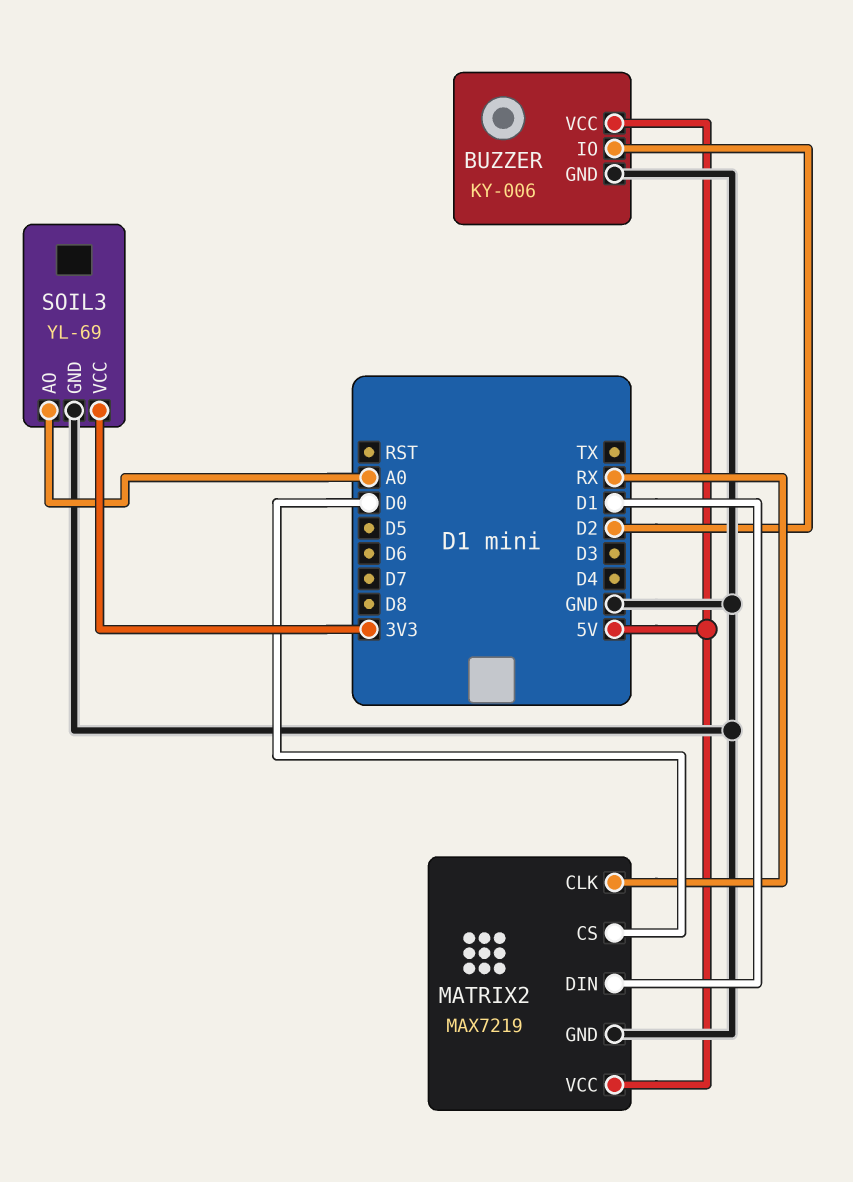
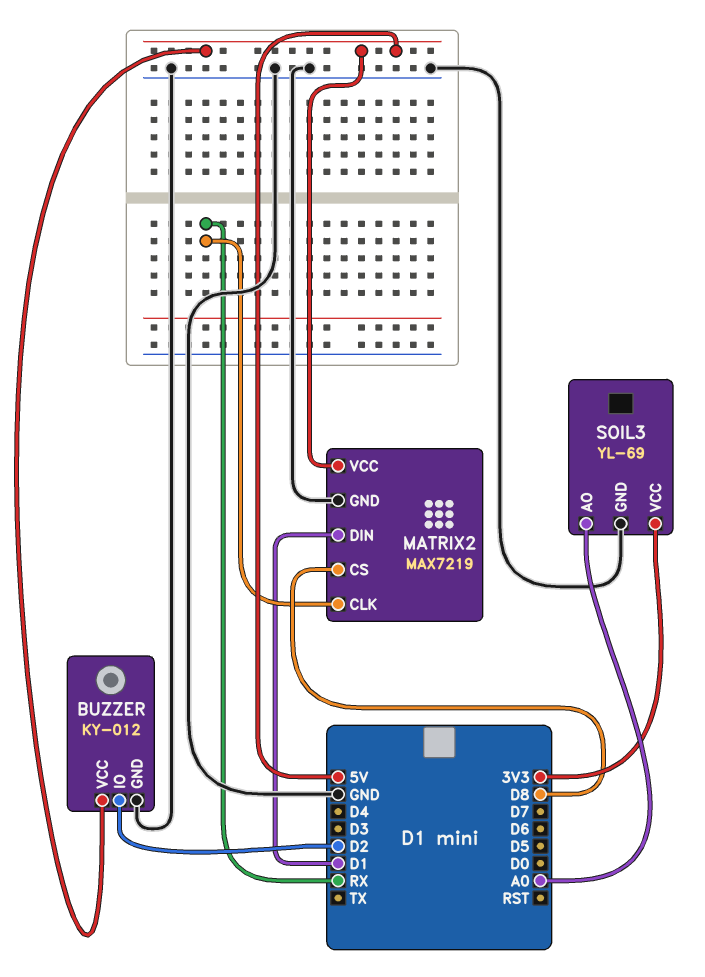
BUZZER: KY-006 -> KY-012
MATRIX2 pin CS: D0 -> D8

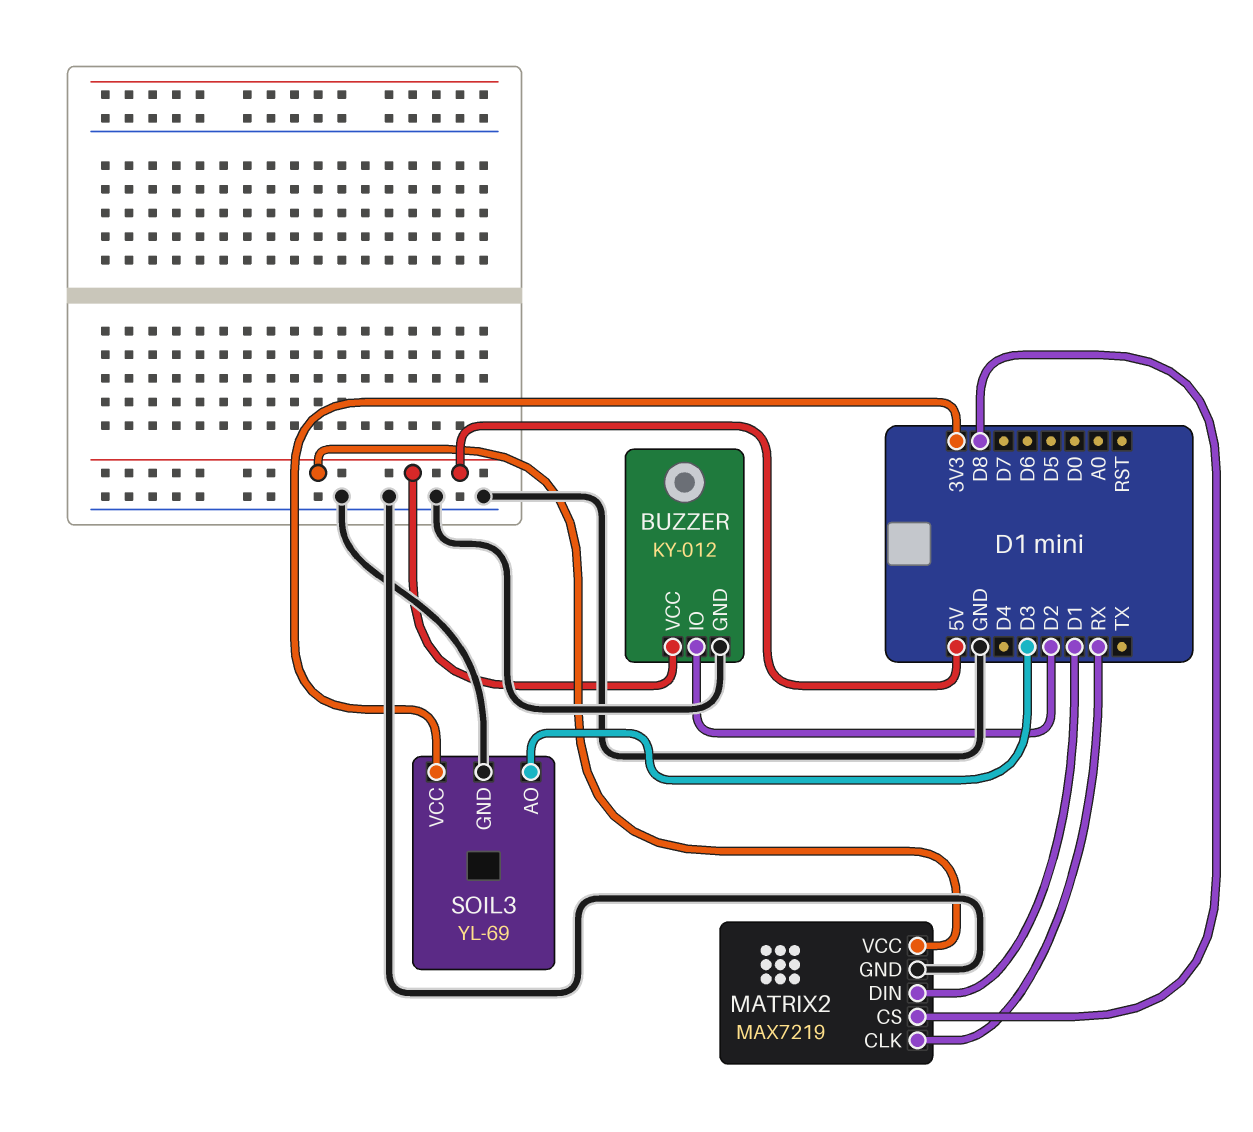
SOIL3 pin AO: A0 -> D3

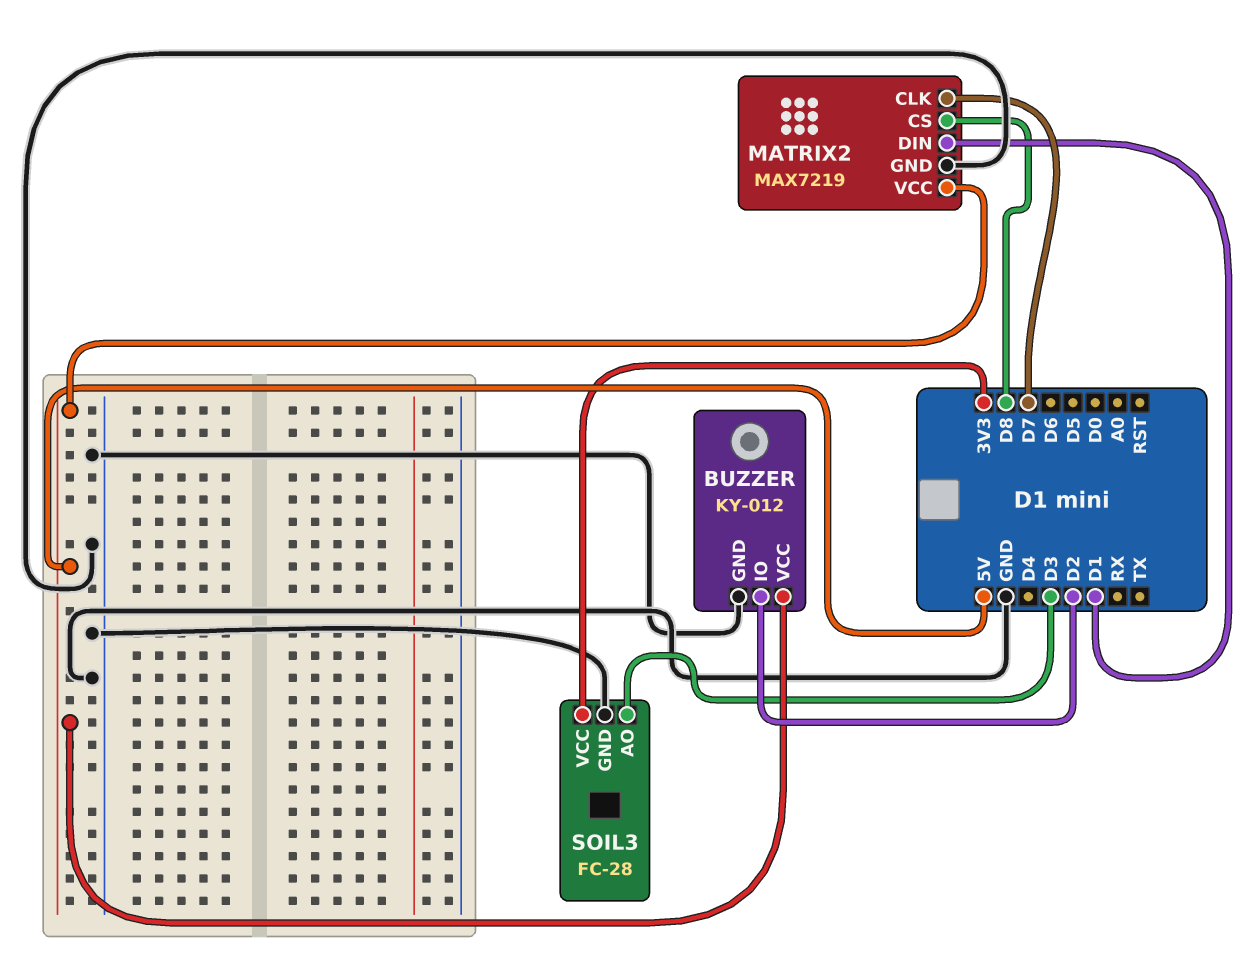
MATRIX2 pin CLK: RX -> D7
SOIL3: YL-69 -> FC-28

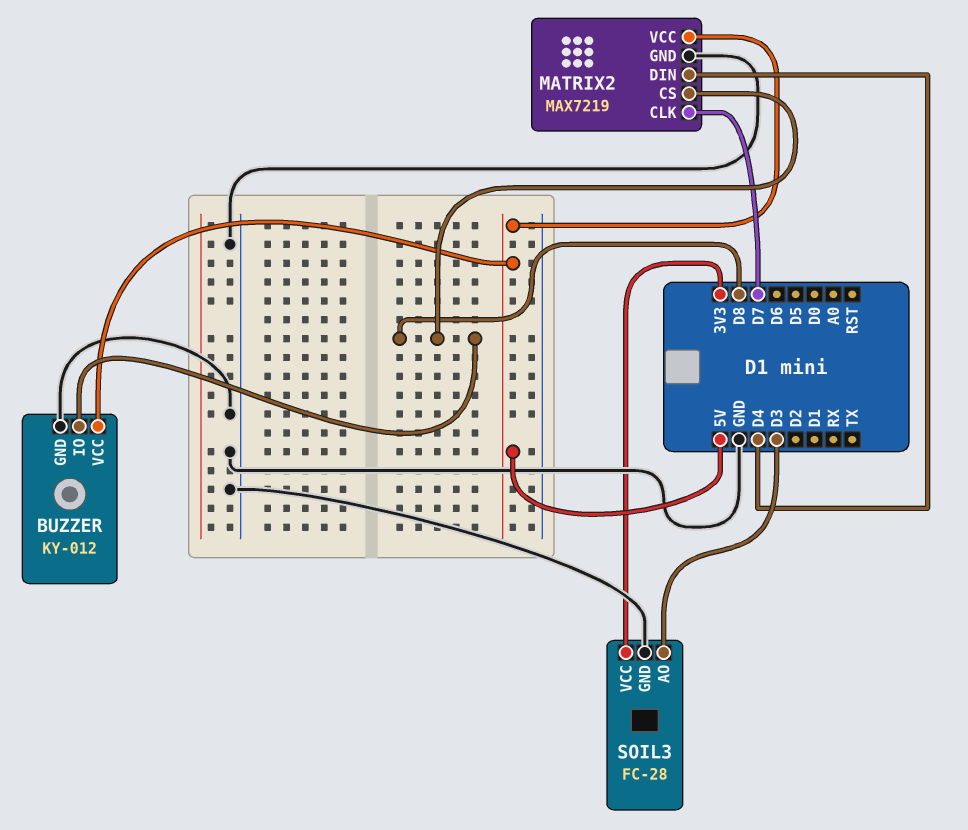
BUZZER pin IO: D2 -> D8
MATRIX2 pin DIN: D1 -> D4

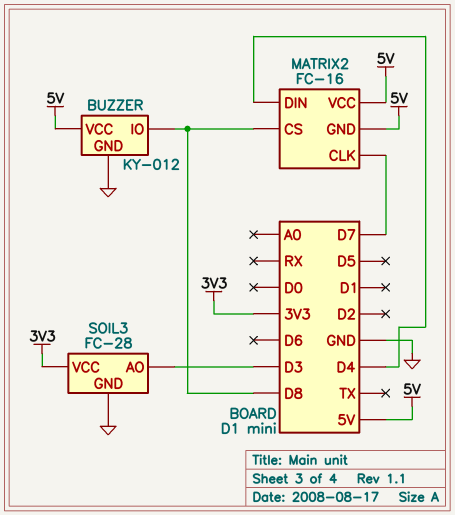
MATRIX2: MAX7219 -> FC-16
MATRIX2 pin GND: GND -> 5V

